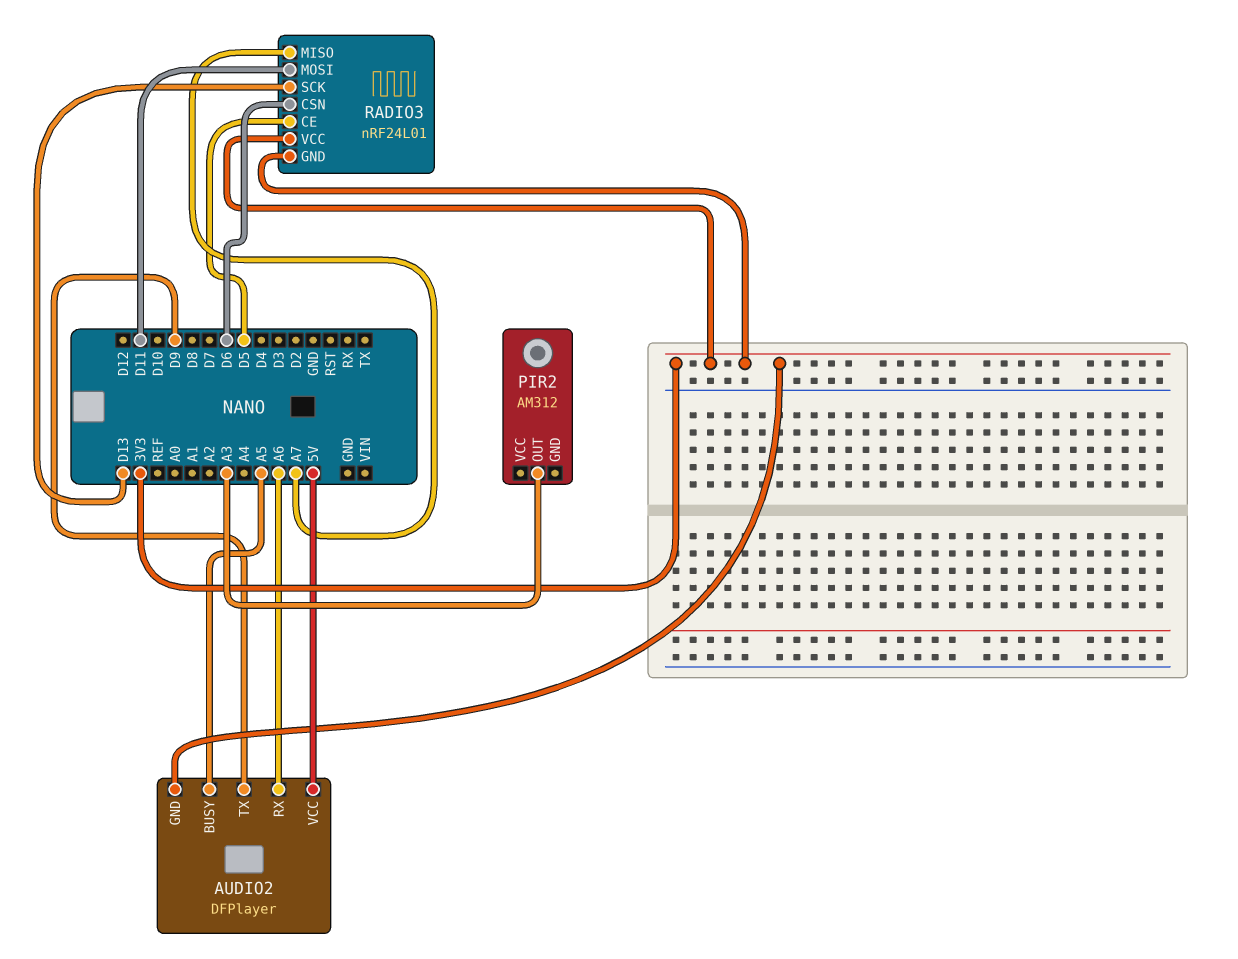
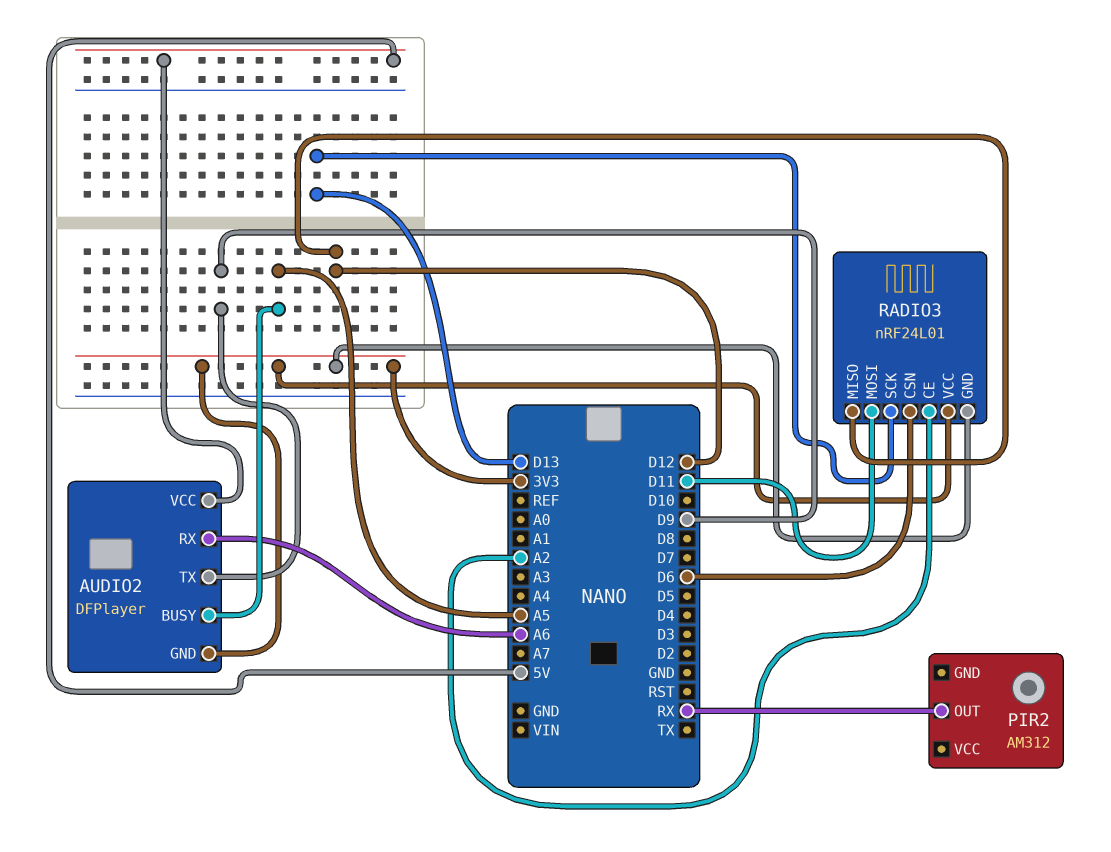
PIR2 pin OUT: A3 -> RX
RADIO3 pin CE: D5 -> A2
RADIO3 pin MISO: A7 -> D12

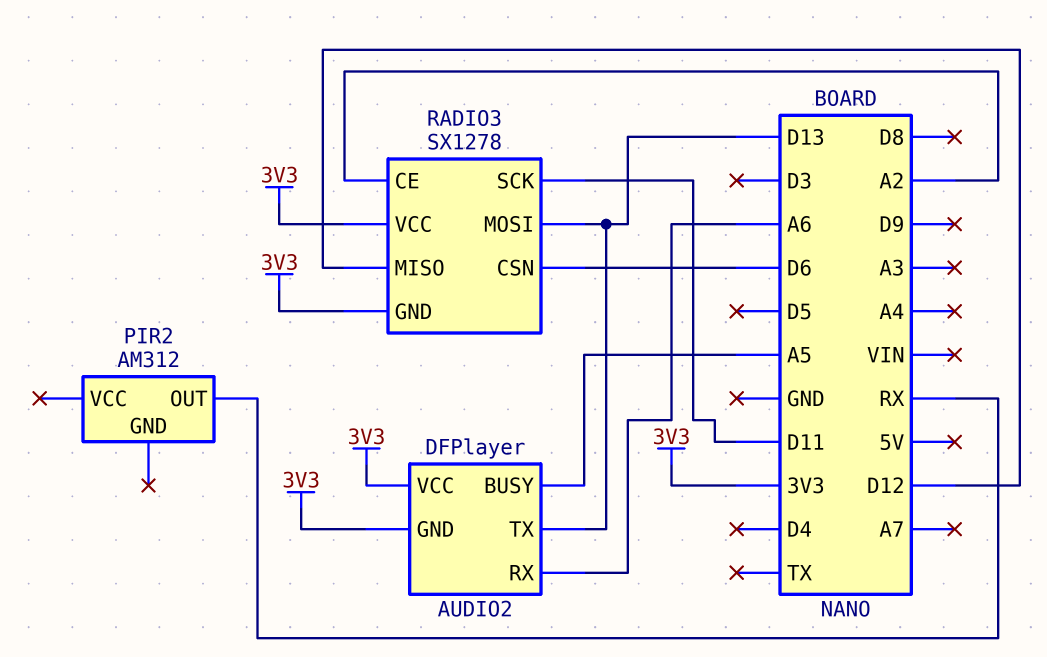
AUDIO2 pin TX: D9 -> D13
AUDIO2 pin VCC: 5V -> 3V3
RADIO3: nRF24L01 -> SX1278
RADIO3 pin MOSI: D11 -> D13
RADIO3 pin SCK: D13 -> D11

